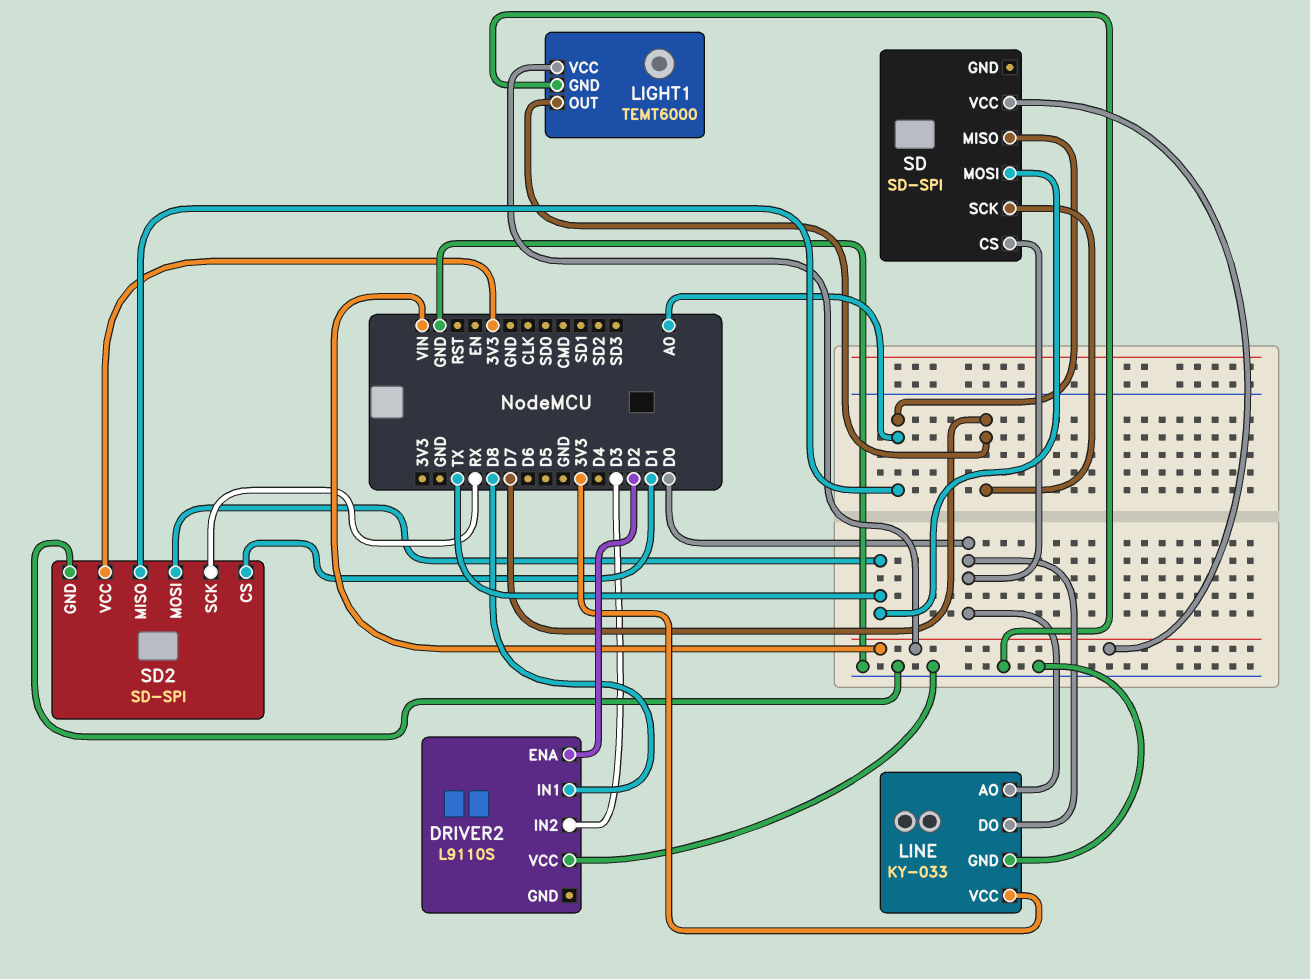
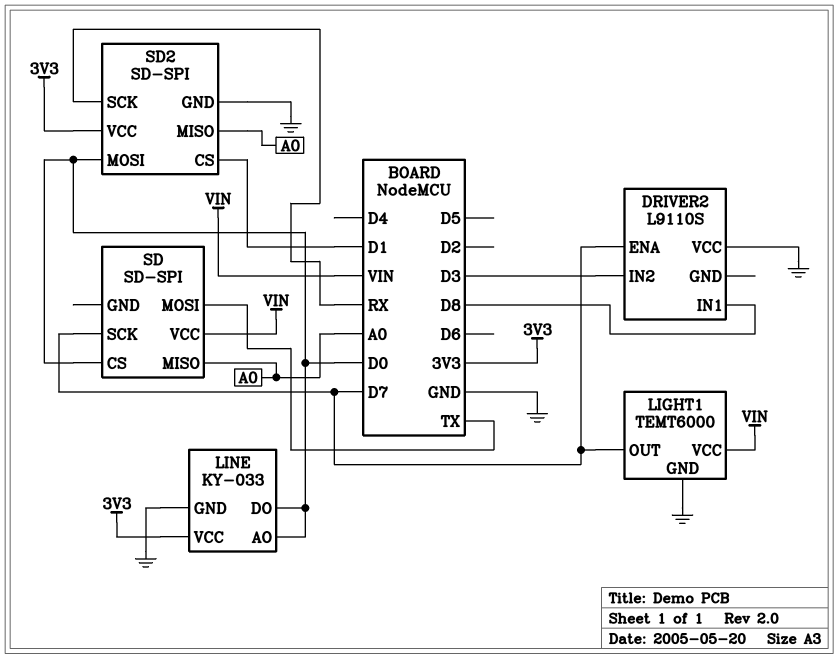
DRIVER2 pin ENA: D2 -> D7
SD2 pin MOSI: TX -> D0

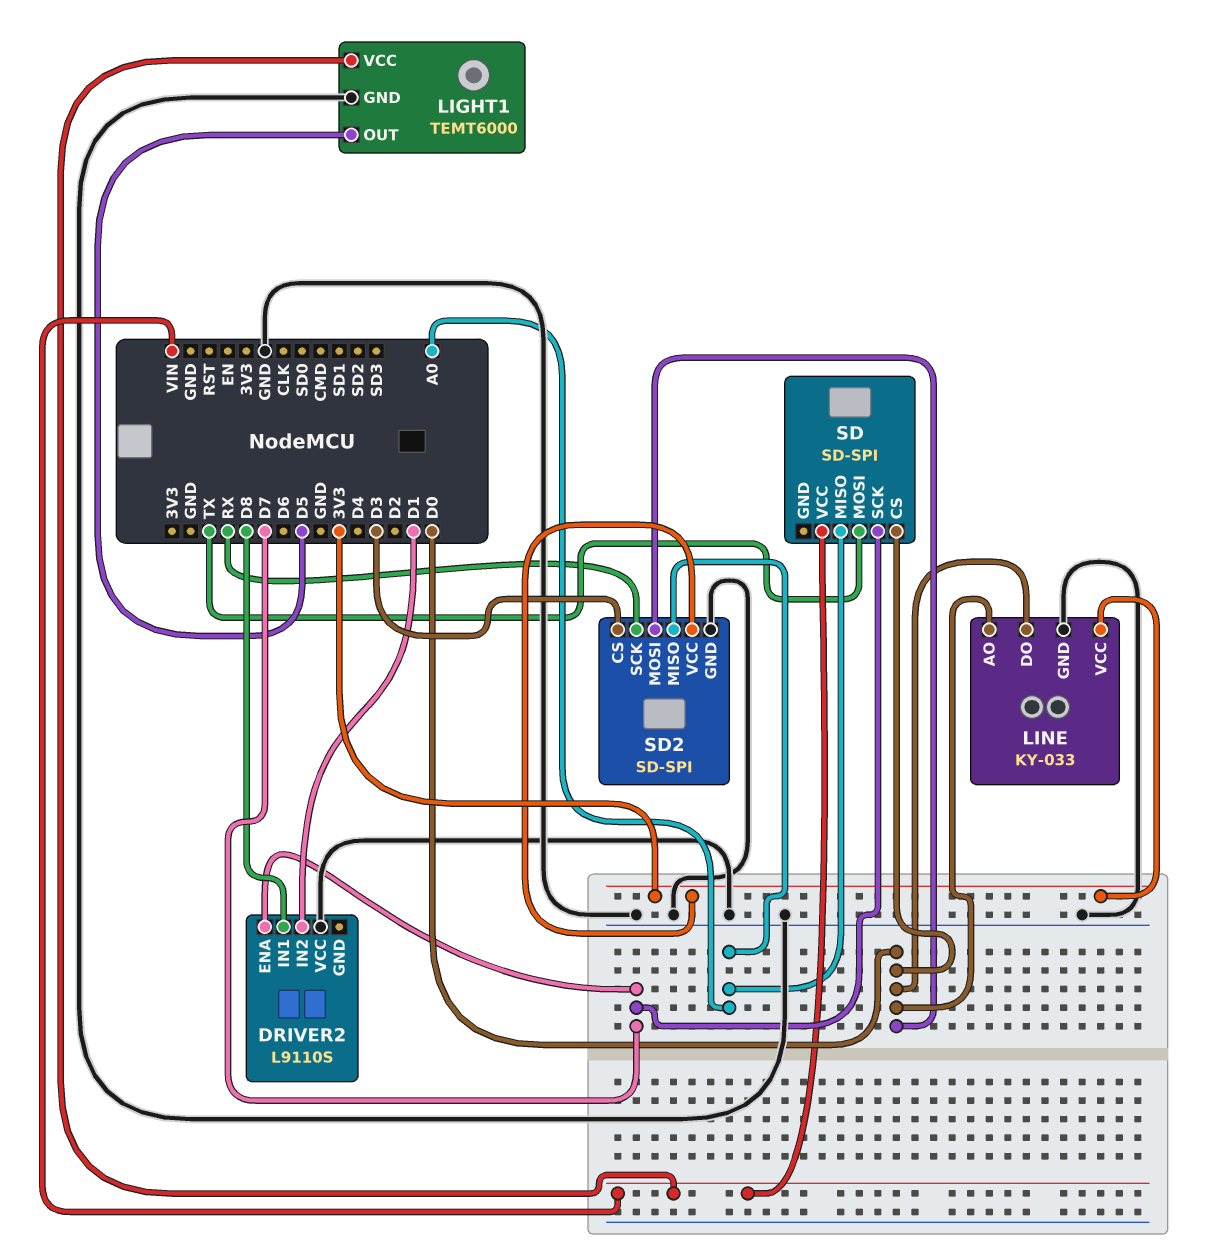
DRIVER2 pin IN2: D3 -> D1
LIGHT1 pin OUT: D7 -> D5
SD2 pin CS: D1 -> D3

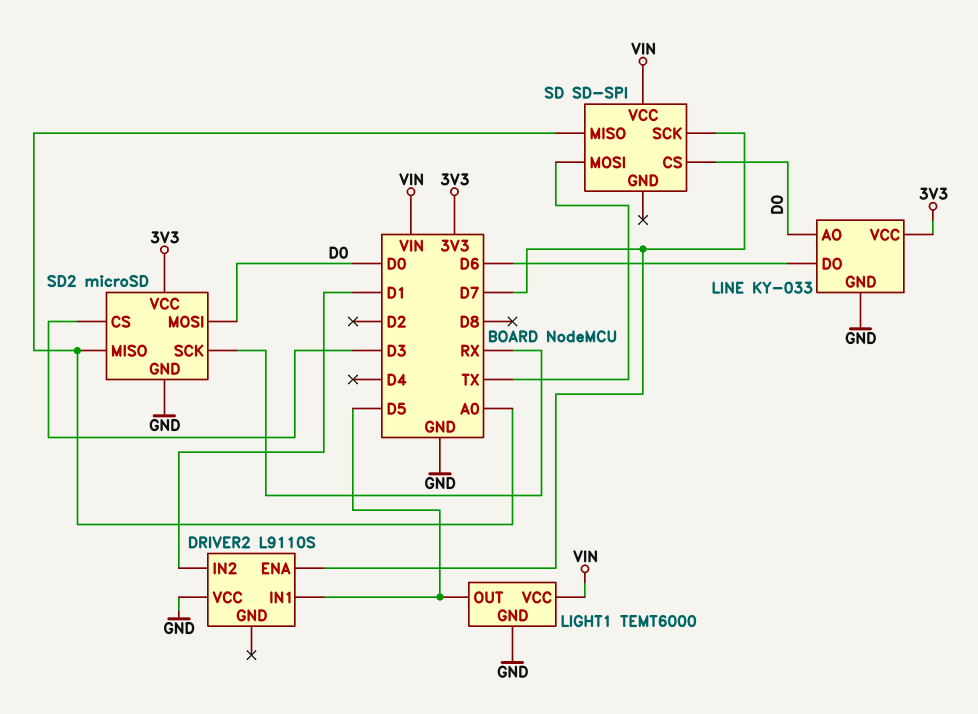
DRIVER2 pin IN1: D8 -> D5
LINE pin DO: D0 -> D6
SD2: SD-SPI -> microSD

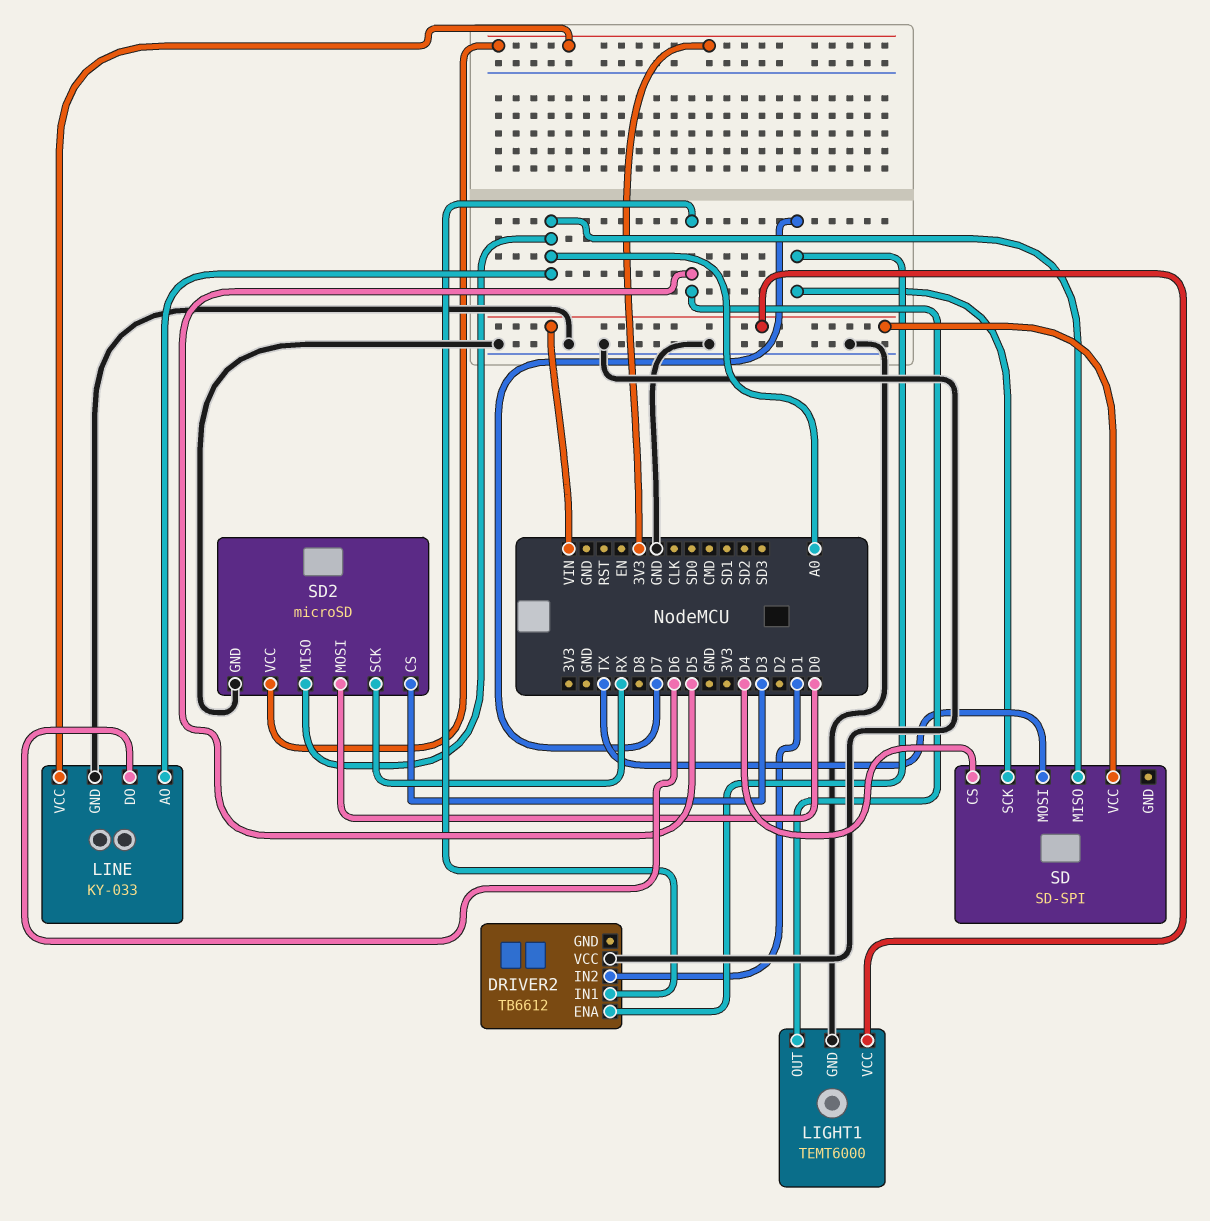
DRIVER2: L9110S -> TB6612
LINE pin AO: D0 -> A0
SD pin CS: D0 -> D4

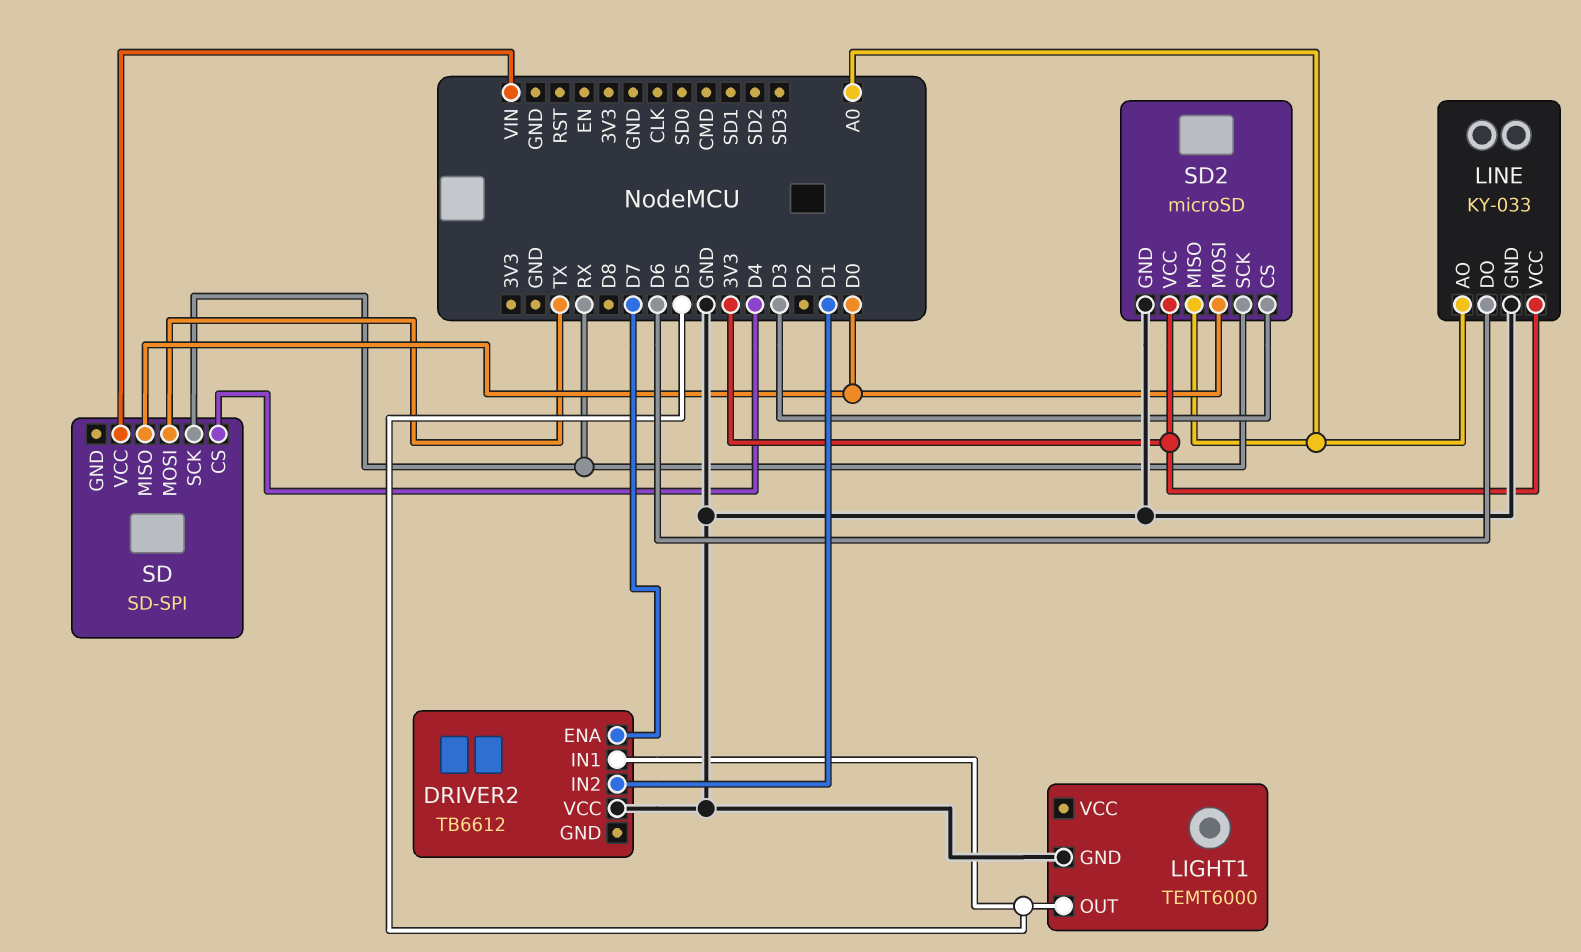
LIGHT1 pin VCC: VIN -> none
SD pin MISO: A0 -> D0
SD pin SCK: D7 -> RX

